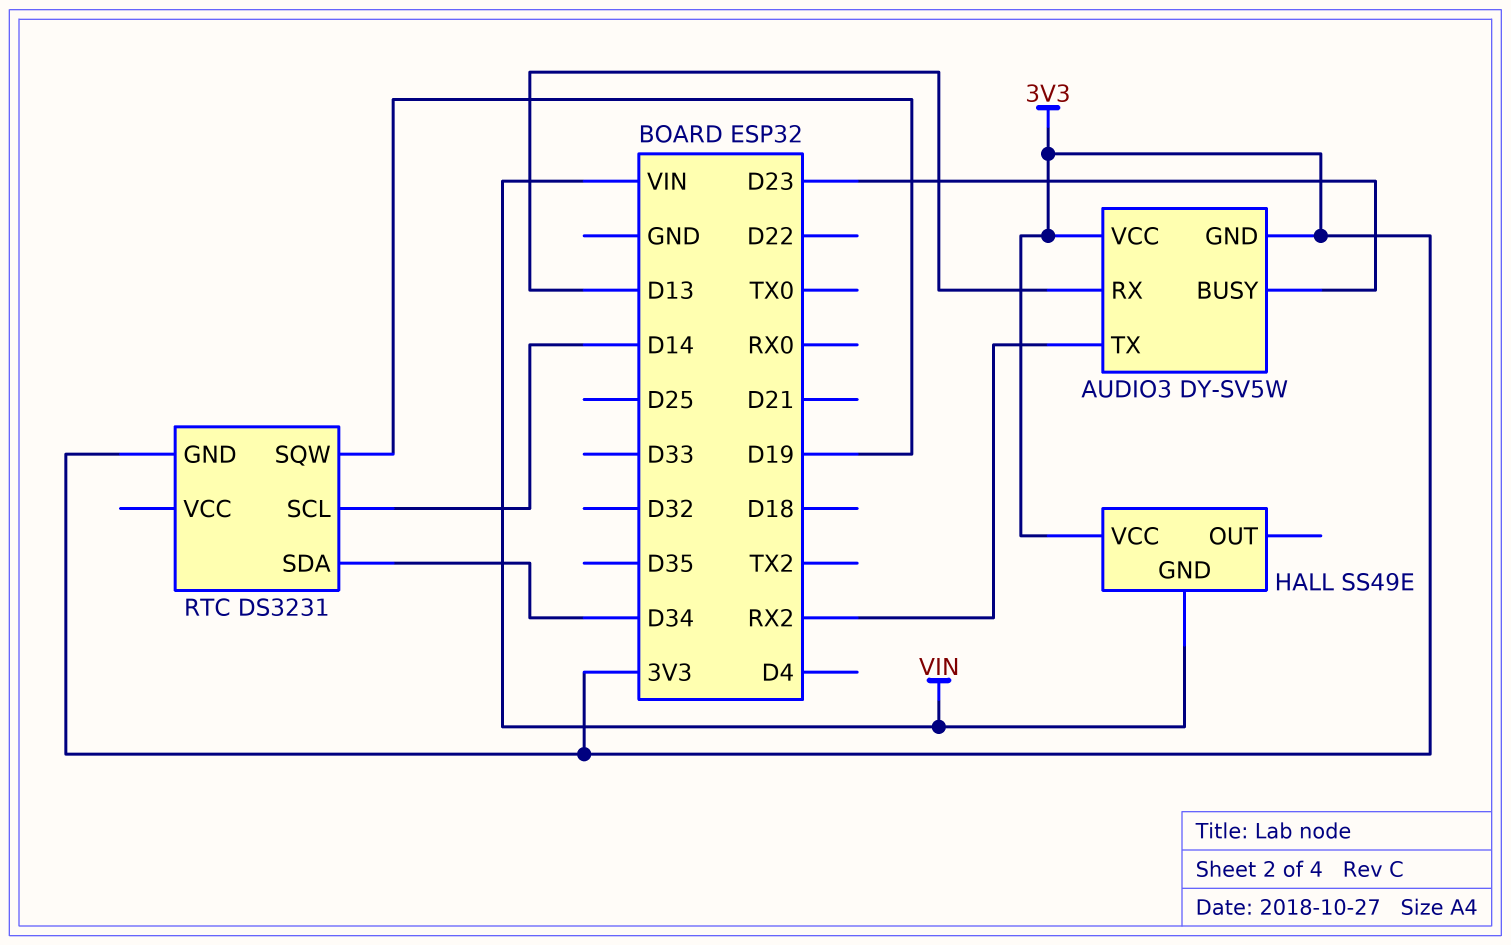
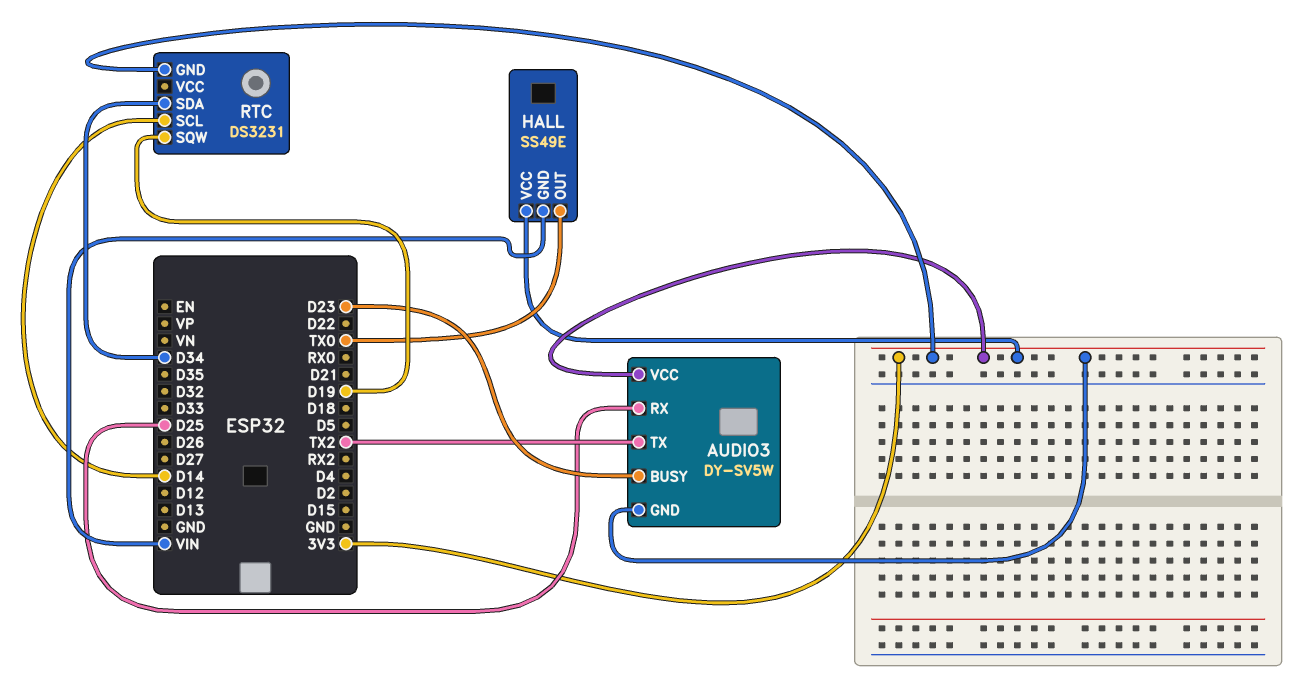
AUDIO3 pin RX: D13 -> D25
AUDIO3 pin TX: RX2 -> TX2
HALL pin OUT: none -> TX0

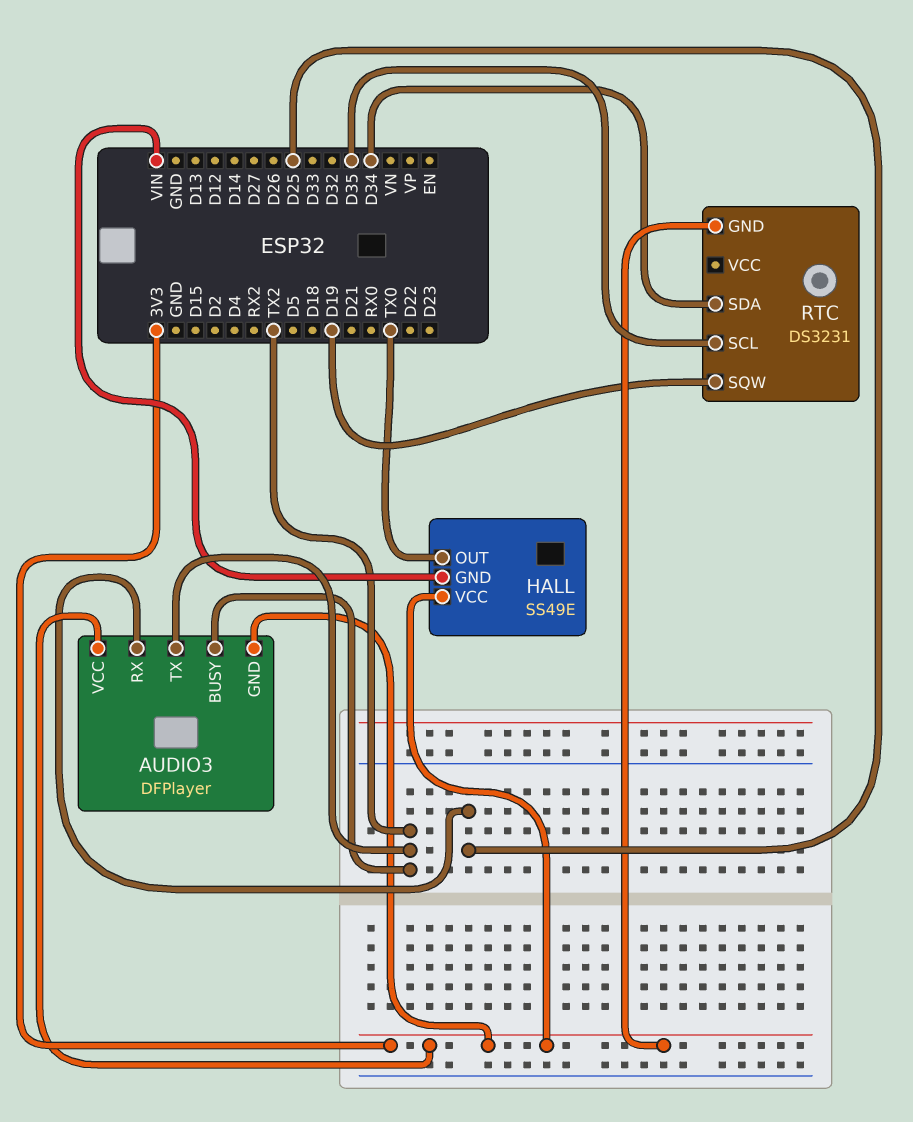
AUDIO3: DY-SV5W -> DFPlayer
AUDIO3 pin BUSY: D23 -> TX2
RTC pin SCL: D14 -> D35

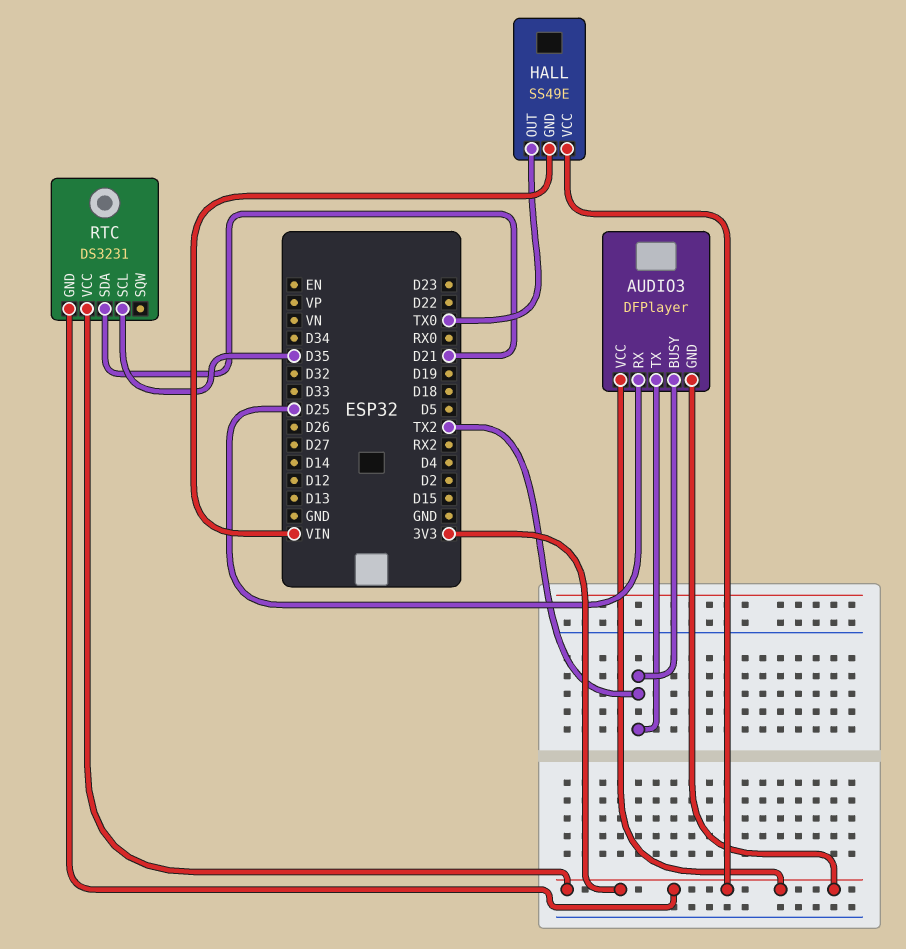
RTC pin SDA: D34 -> D21
RTC pin SQW: D19 -> none
RTC pin VCC: none -> 3V3

